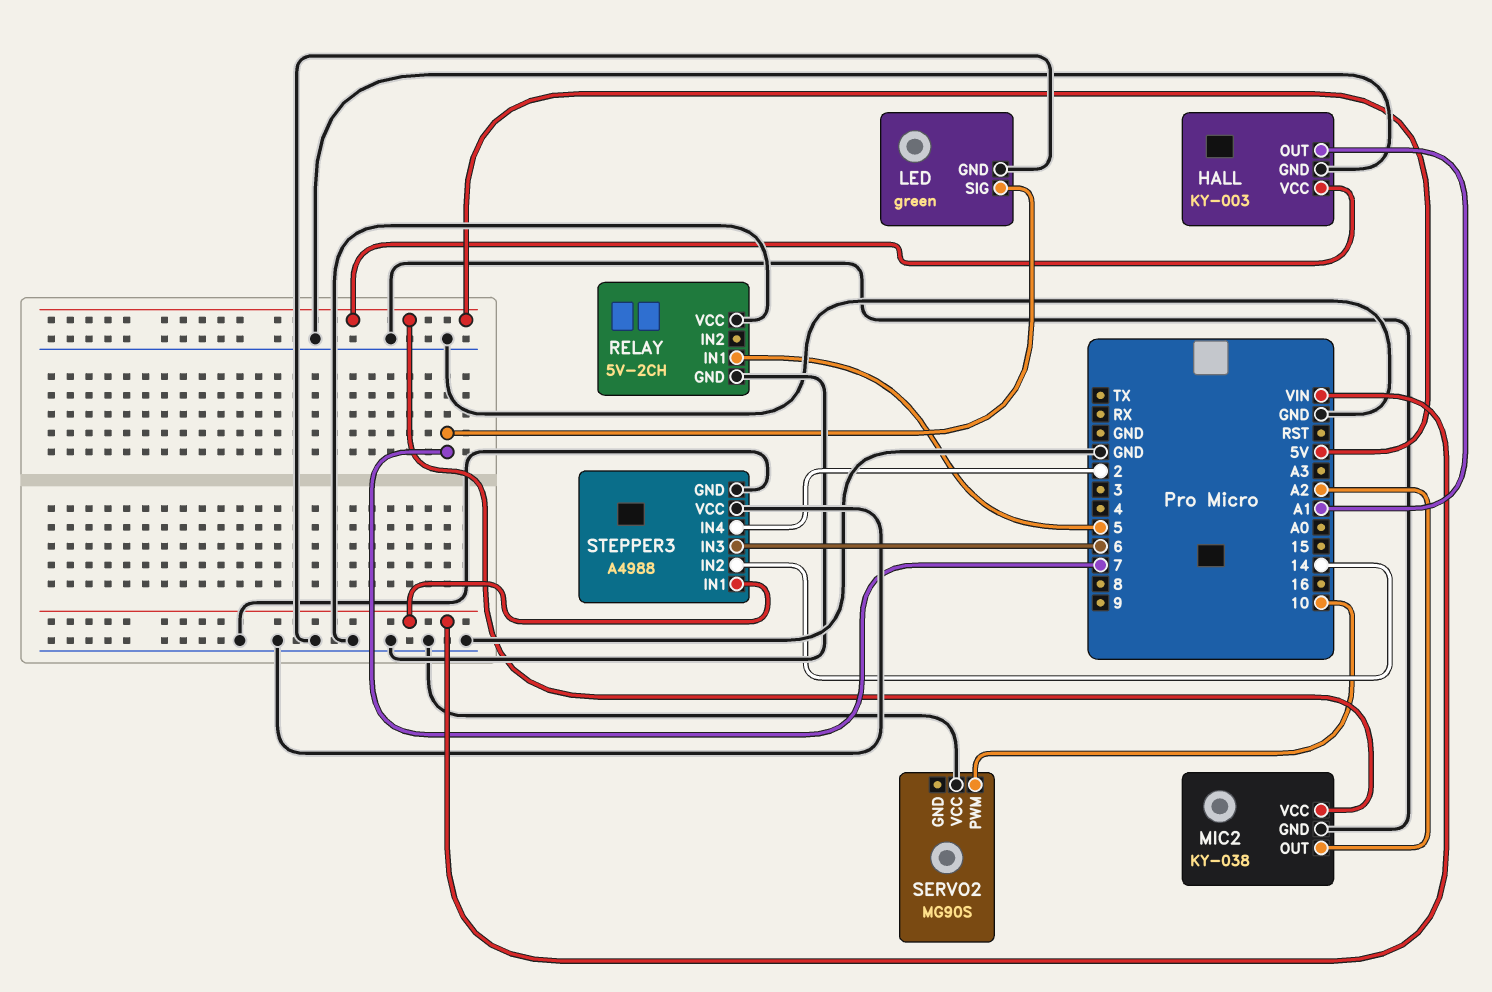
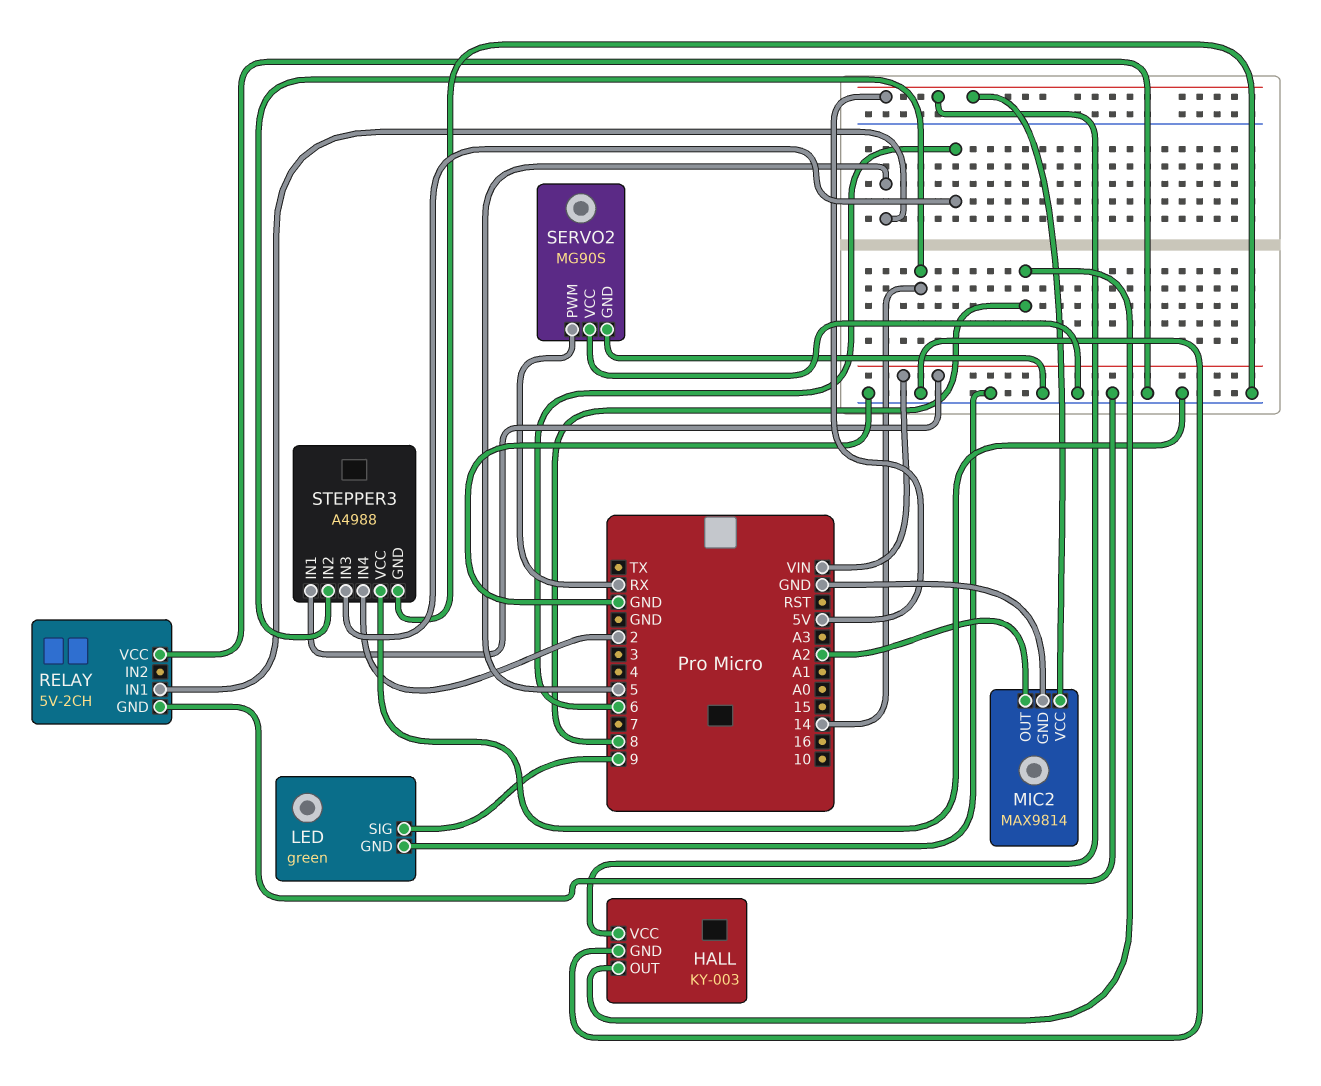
HALL pin OUT: A1 -> 8
LED pin SIG: 7 -> 9
MIC2: KY-038 -> MAX9814
SERVO2 pin GND: none -> GND
SERVO2 pin PWM: 10 -> RX

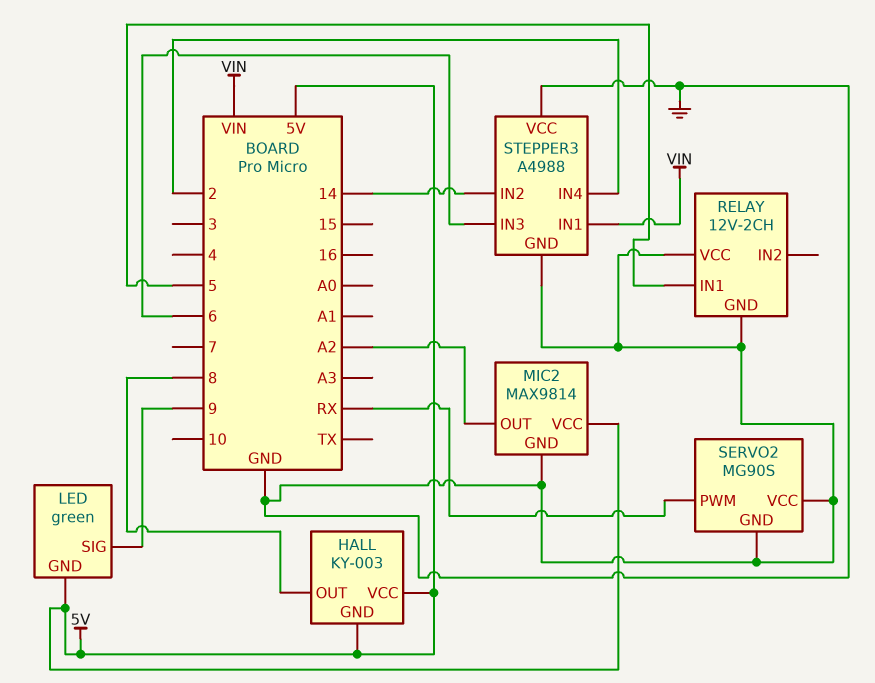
HALL pin GND: GND -> 5V
LED pin GND: GND -> 5V
RELAY: 5V-2CH -> 12V-2CH

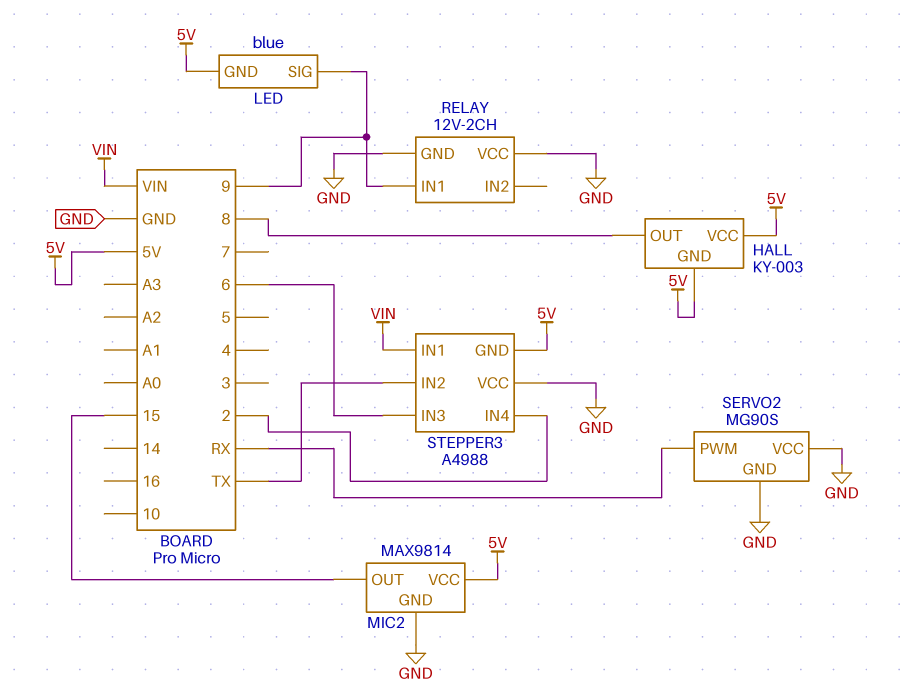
LED: green -> blue
MIC2 pin OUT: A2 -> 15
RELAY pin IN1: 5 -> 9
STEPPER3 pin GND: GND -> 5V
STEPPER3 pin IN2: 14 -> TX

